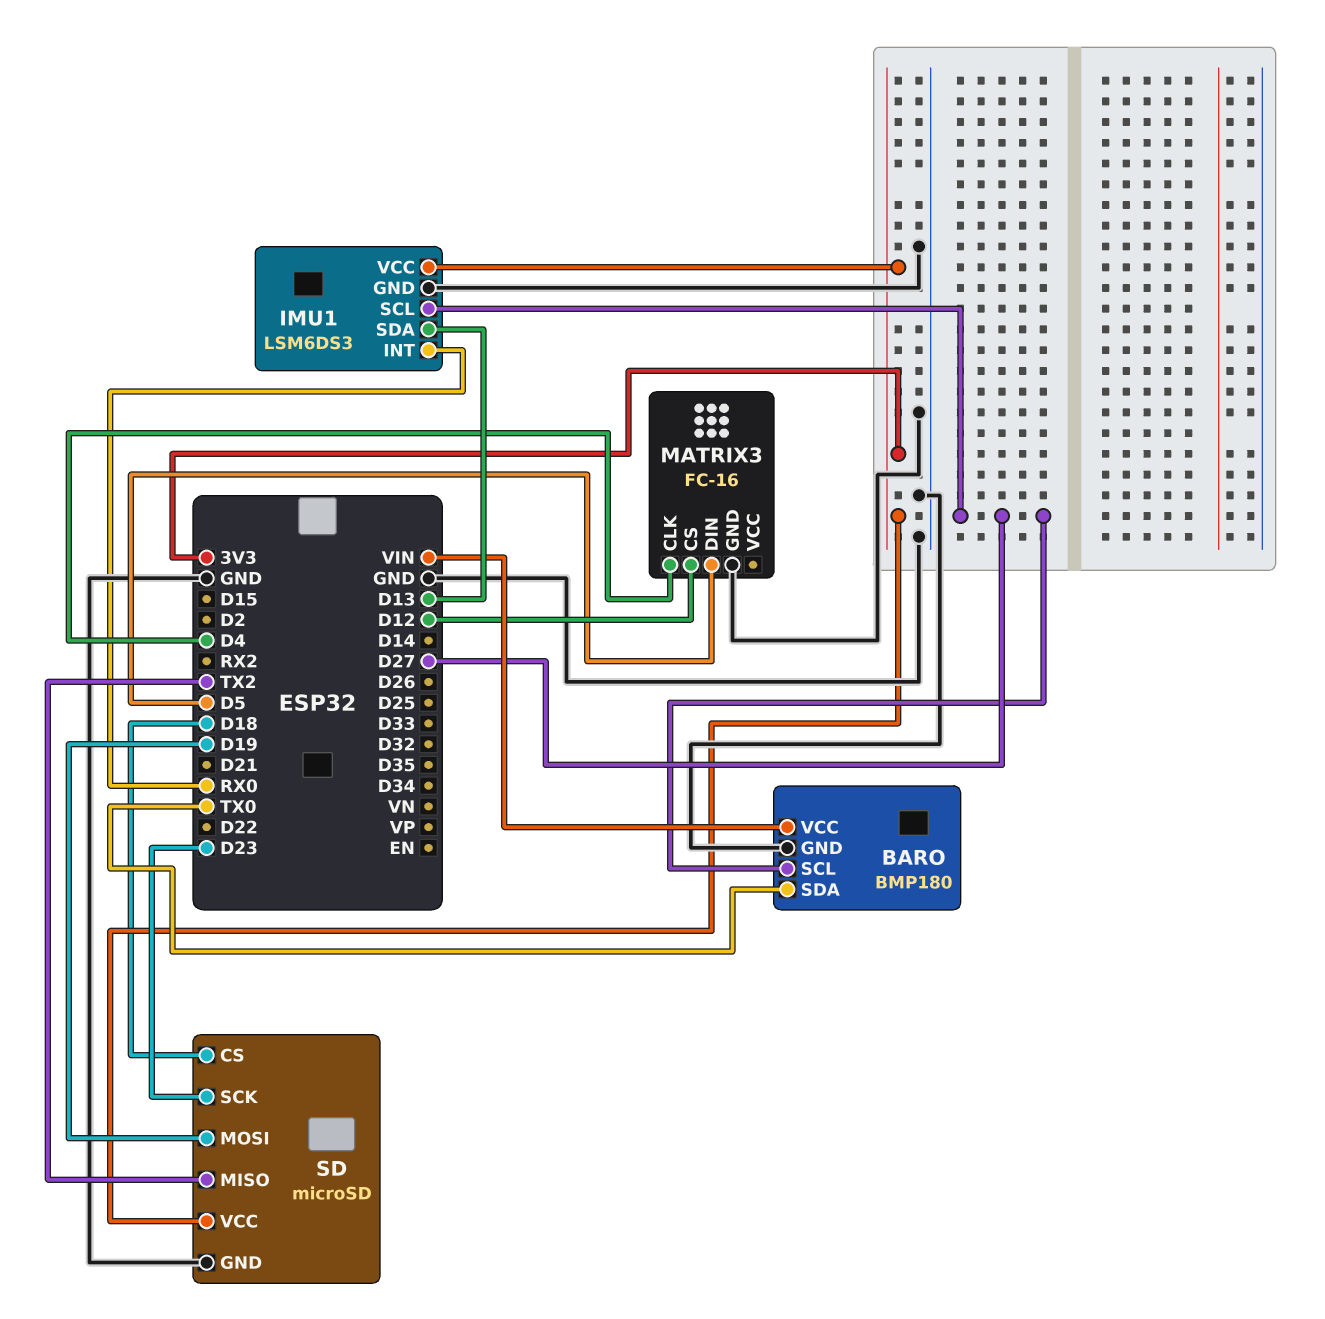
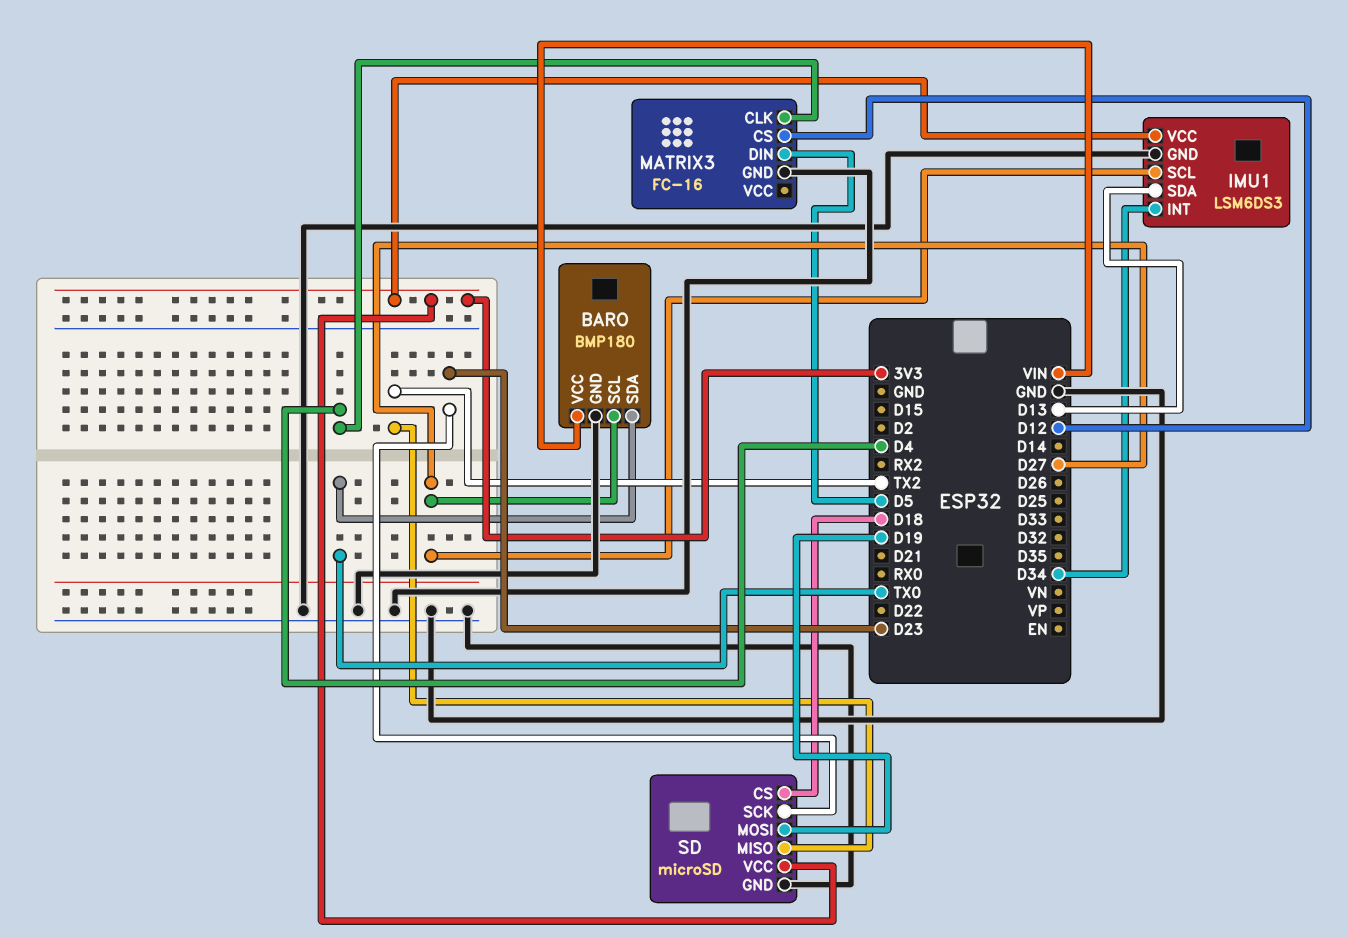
IMU1 pin INT: RX0 -> D34

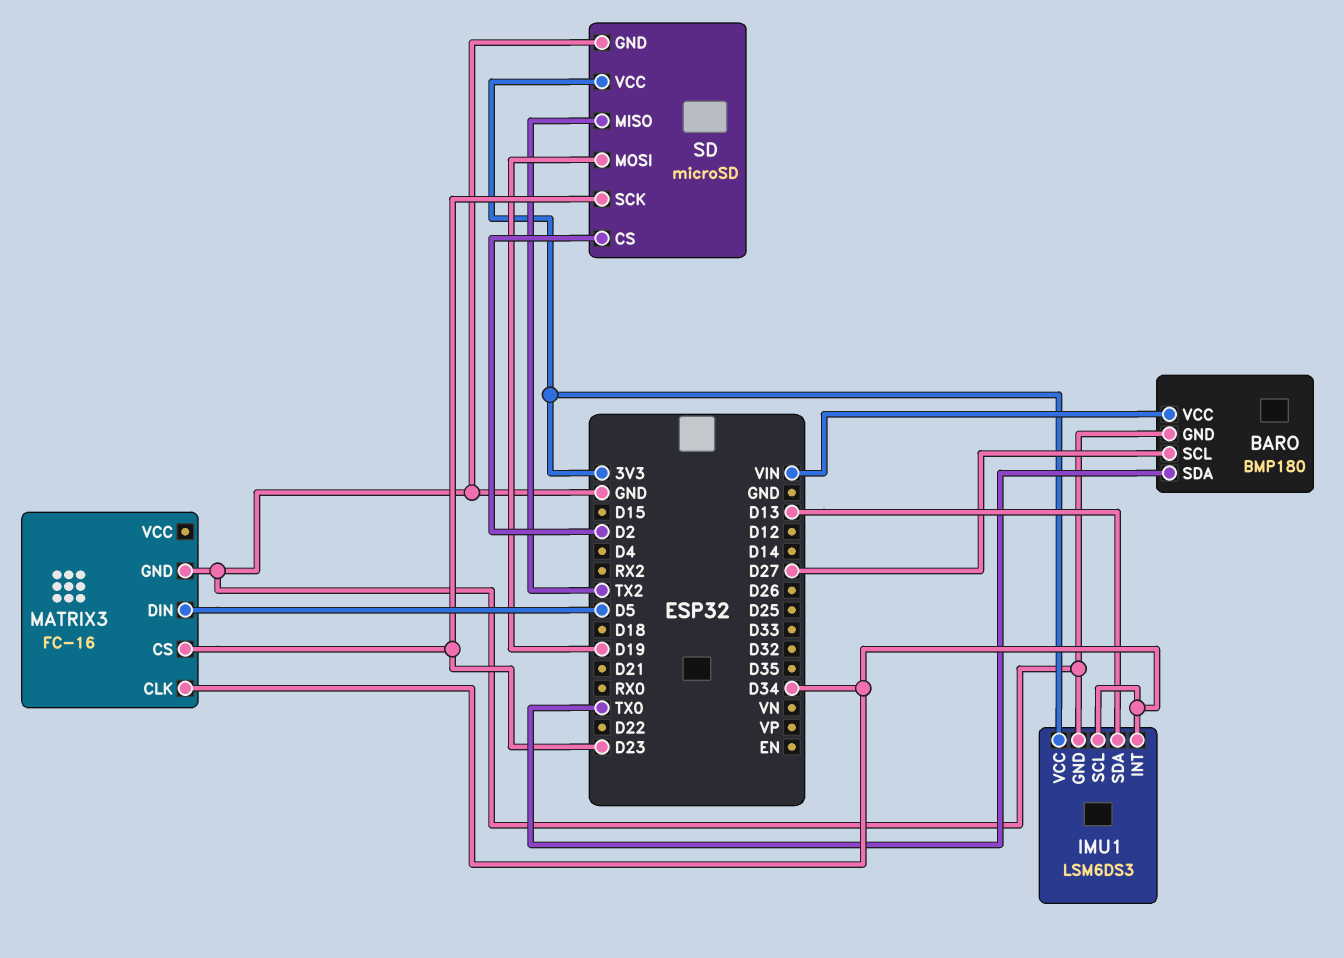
IMU1 pin SCL: D27 -> D34
MATRIX3 pin CLK: D4 -> D34
MATRIX3 pin CS: D12 -> D23
SD pin CS: D18 -> D2

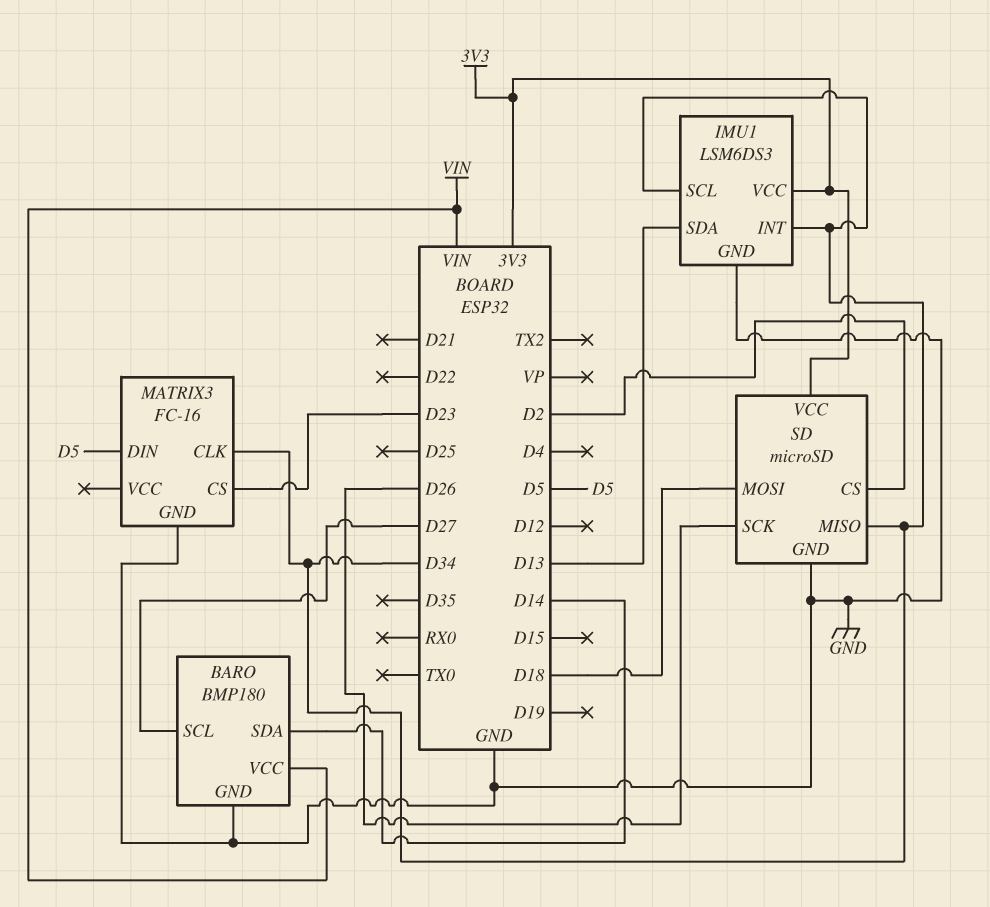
BARO pin SDA: TX0 -> D14
SD pin MISO: TX2 -> D34
SD pin MOSI: D19 -> D18
SD pin SCK: D23 -> D26

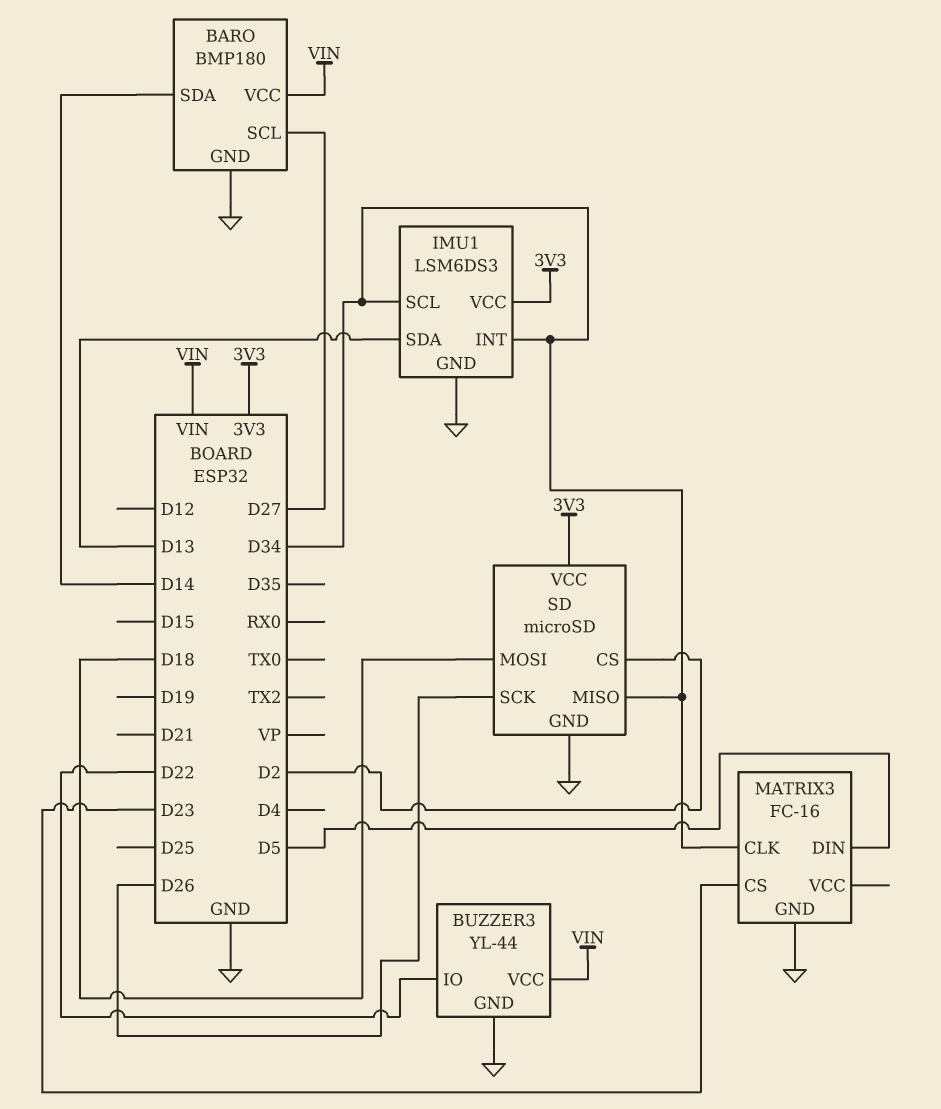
BUZZER3: none -> YL-44
BUZZER3 pin GND: none -> GND
BUZZER3 pin IO: none -> D22
BUZZER3 pin VCC: none -> VIN

